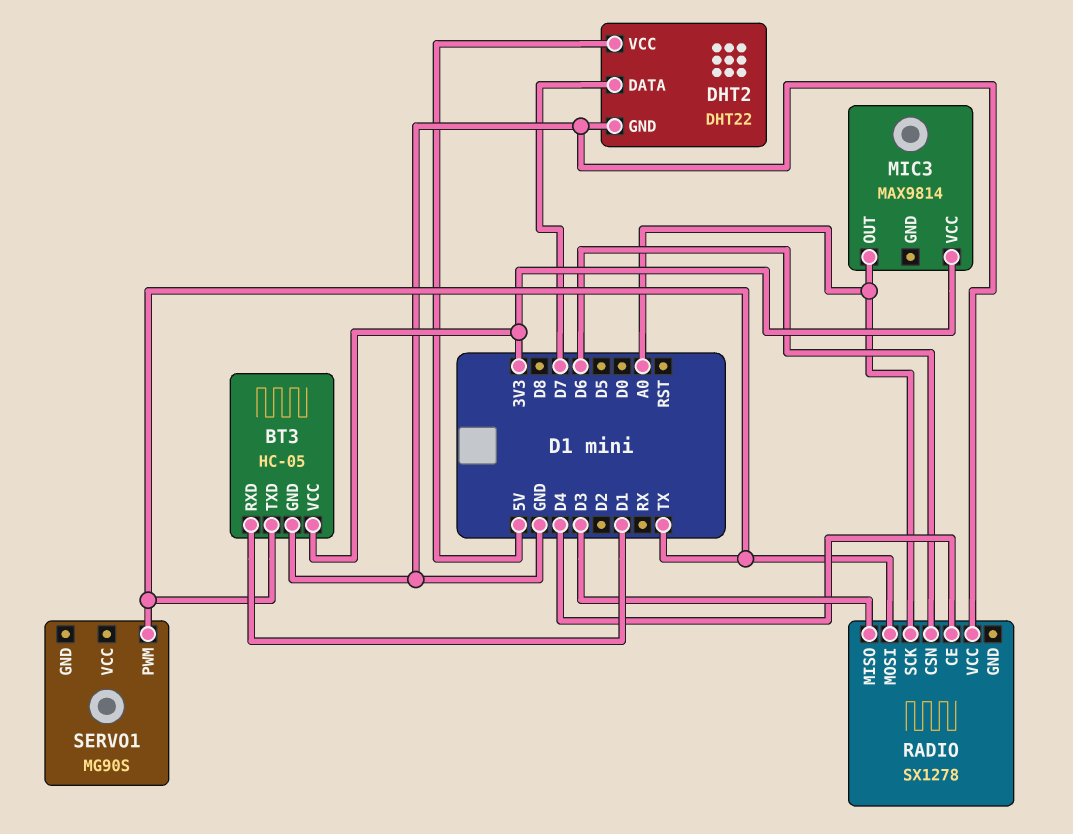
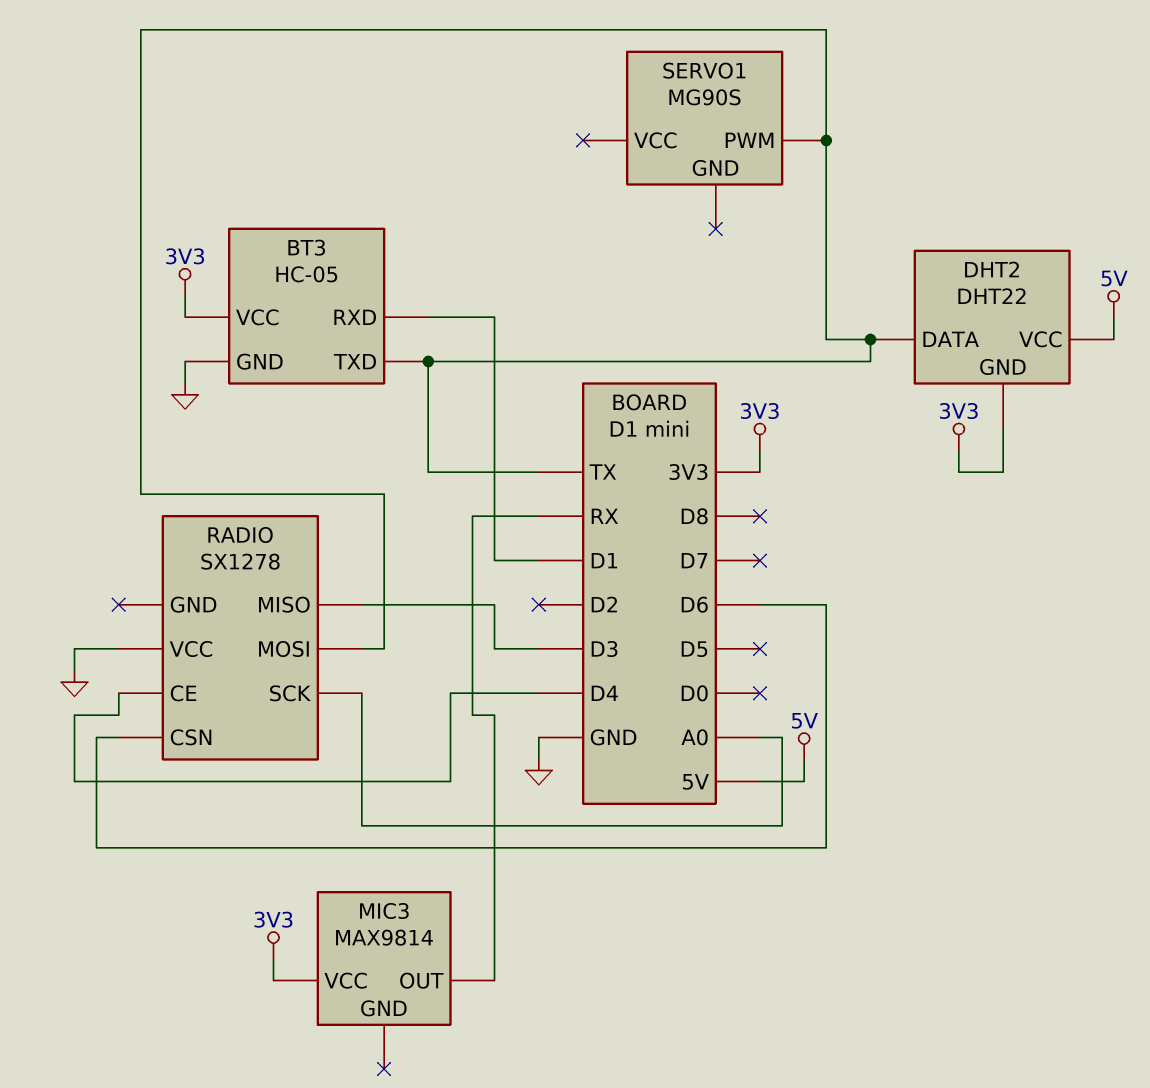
DHT2 pin DATA: D7 -> TX
DHT2 pin GND: GND -> 3V3
MIC3 pin OUT: A0 -> RX

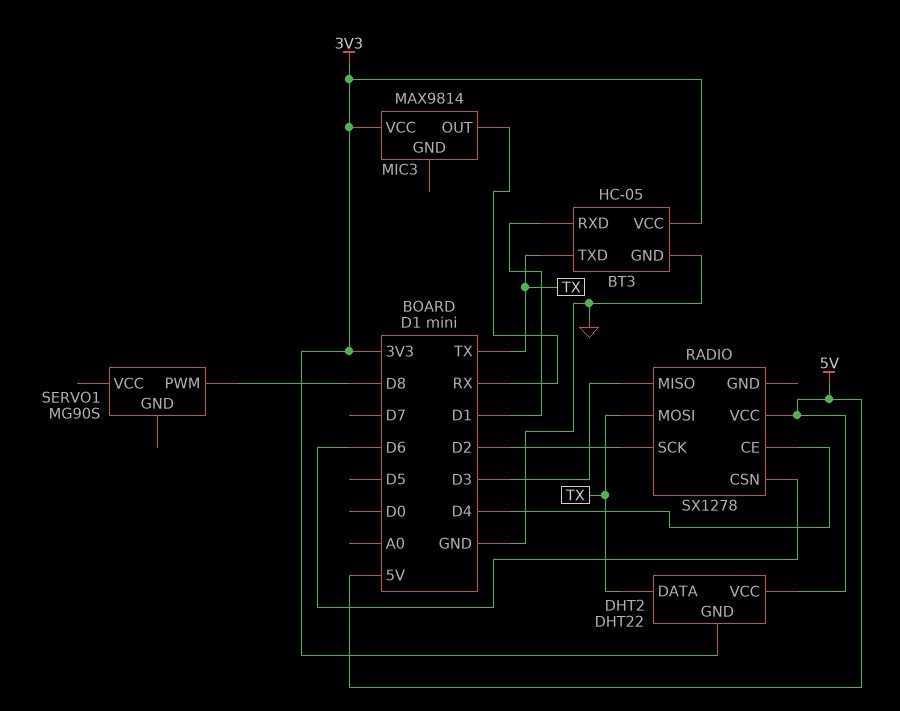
RADIO pin SCK: A0 -> D2
RADIO pin VCC: GND -> 5V
SERVO1 pin PWM: TX -> D8

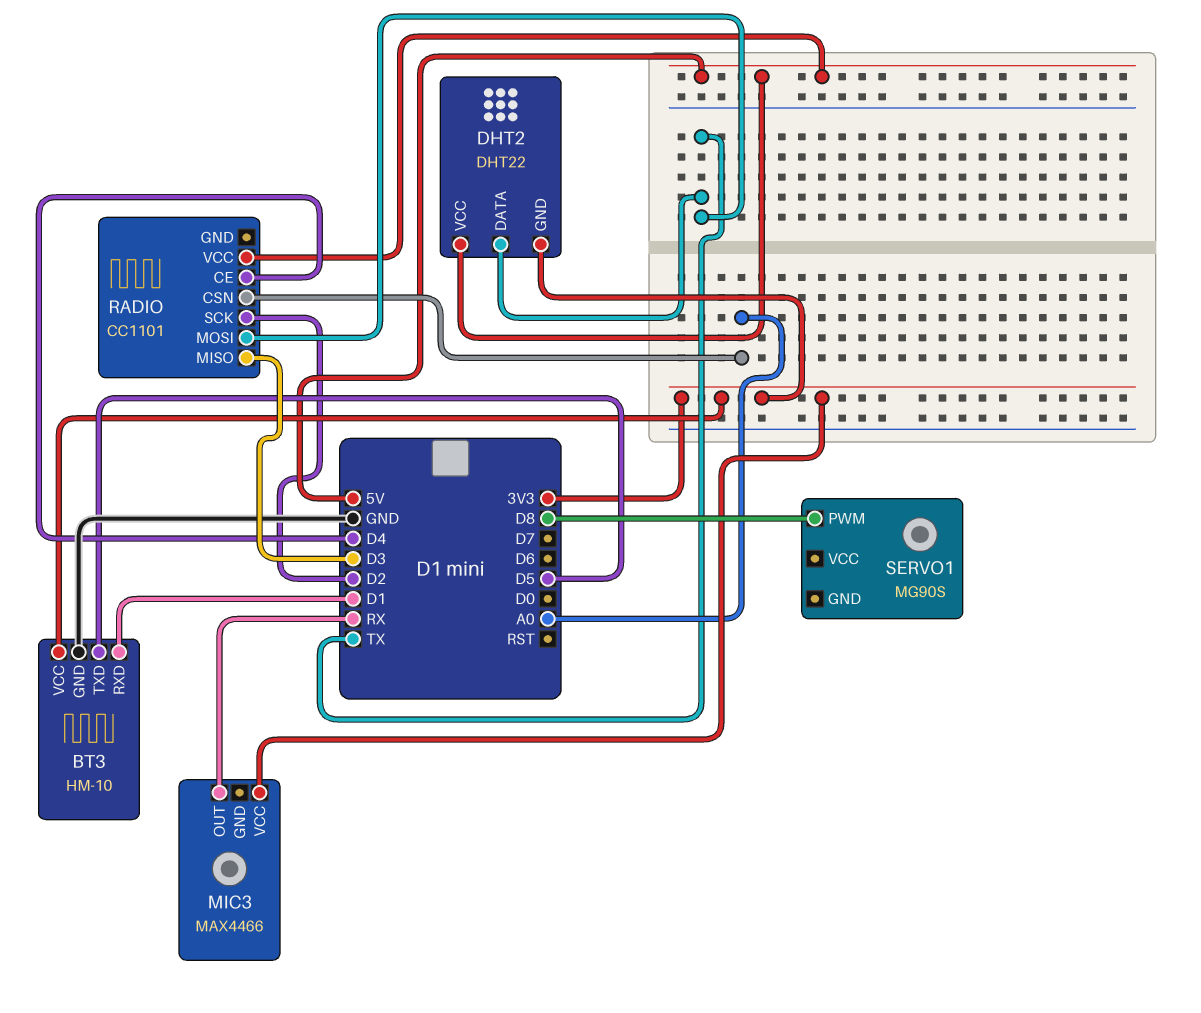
BT3: HC-05 -> HM-10
BT3 pin TXD: TX -> D5
MIC3: MAX9814 -> MAX4466
RADIO: SX1278 -> CC1101
RADIO pin CSN: D6 -> A0

